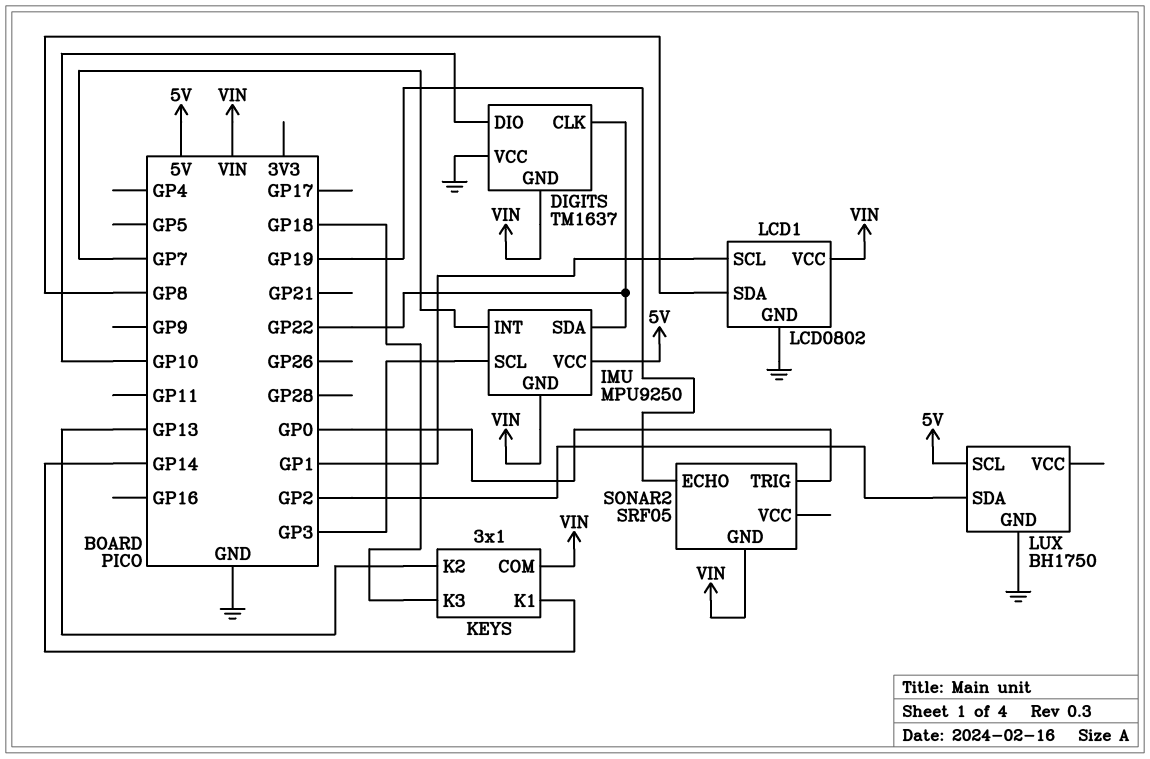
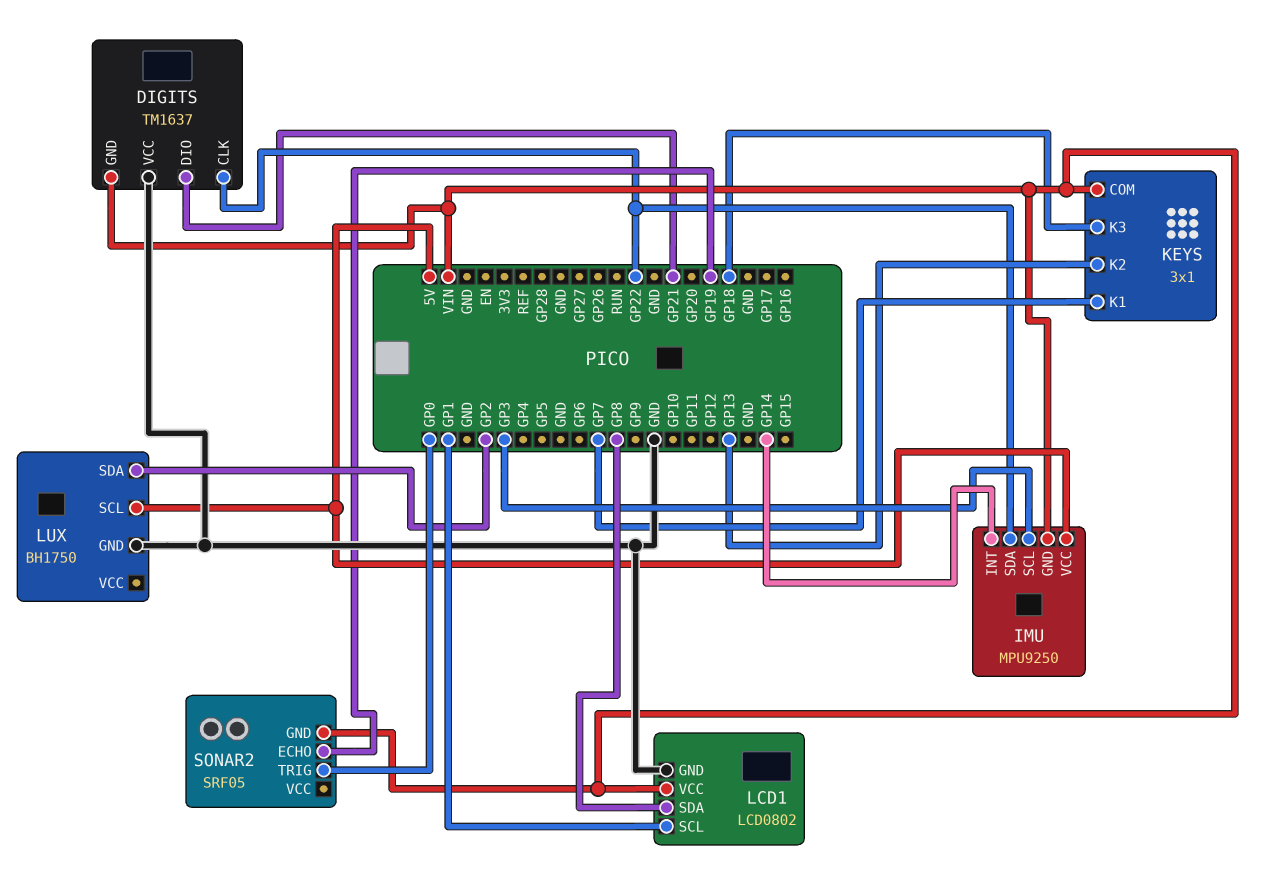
DIGITS pin DIO: GP10 -> GP21
IMU pin INT: GP7 -> GP14
KEYS pin K1: GP14 -> GP7

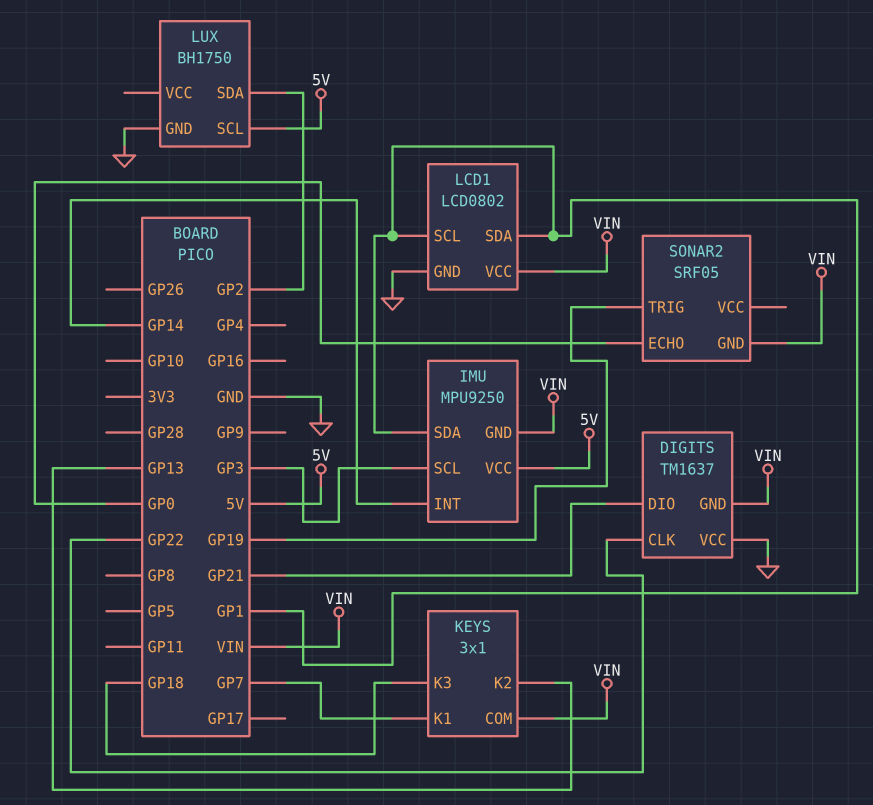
IMU pin SDA: GP22 -> GP1
LCD1 pin SDA: GP8 -> GP1
SONAR2 pin ECHO: GP19 -> GP0
SONAR2 pin TRIG: GP0 -> GP19

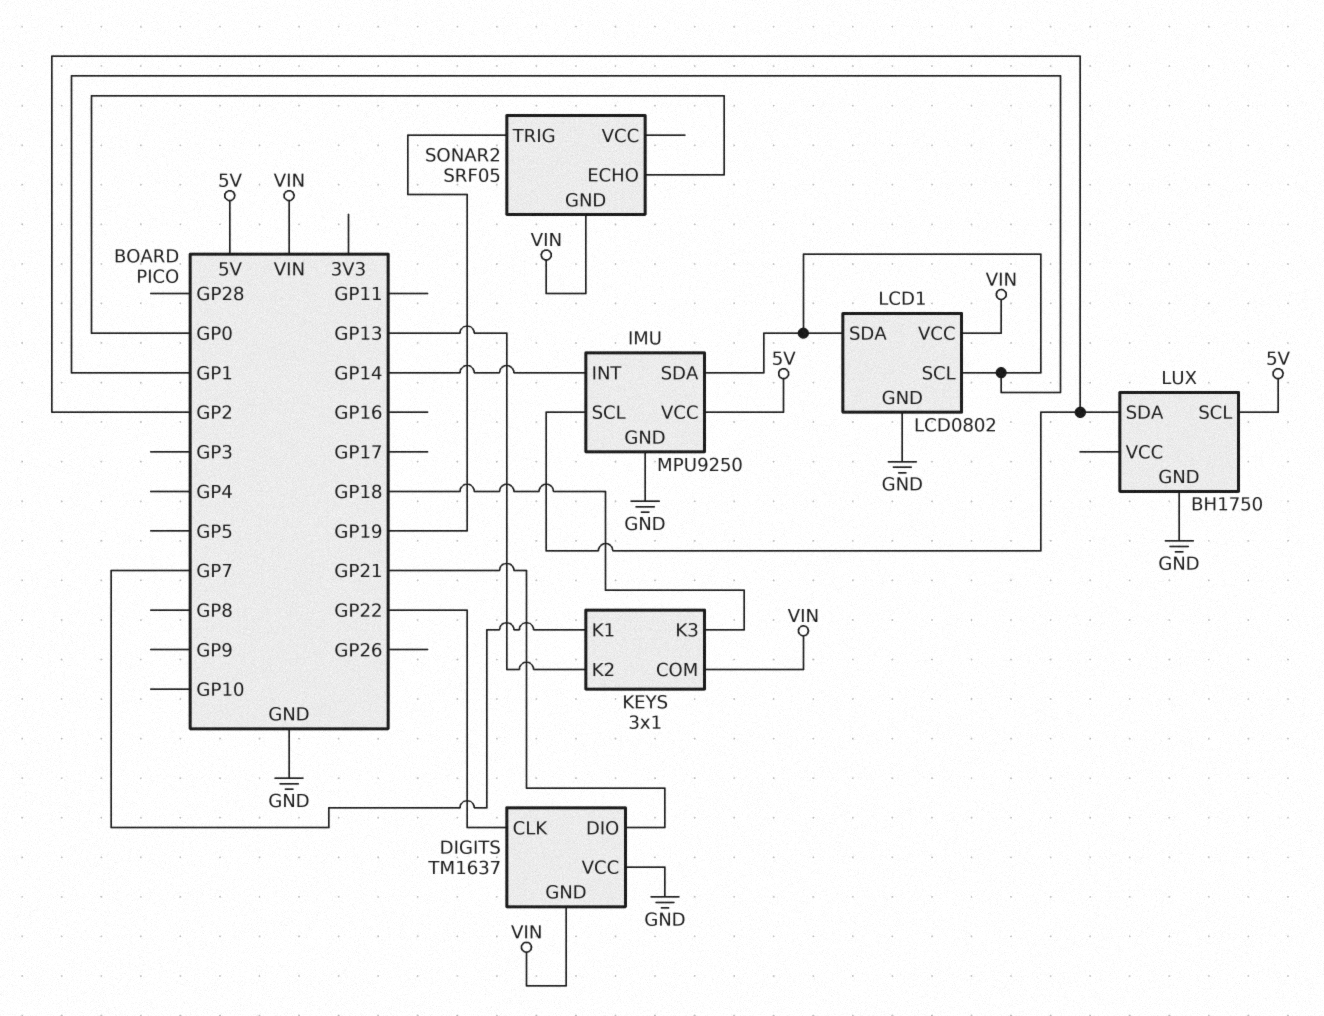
IMU pin GND: VIN -> GND
IMU pin SCL: GP3 -> GP2

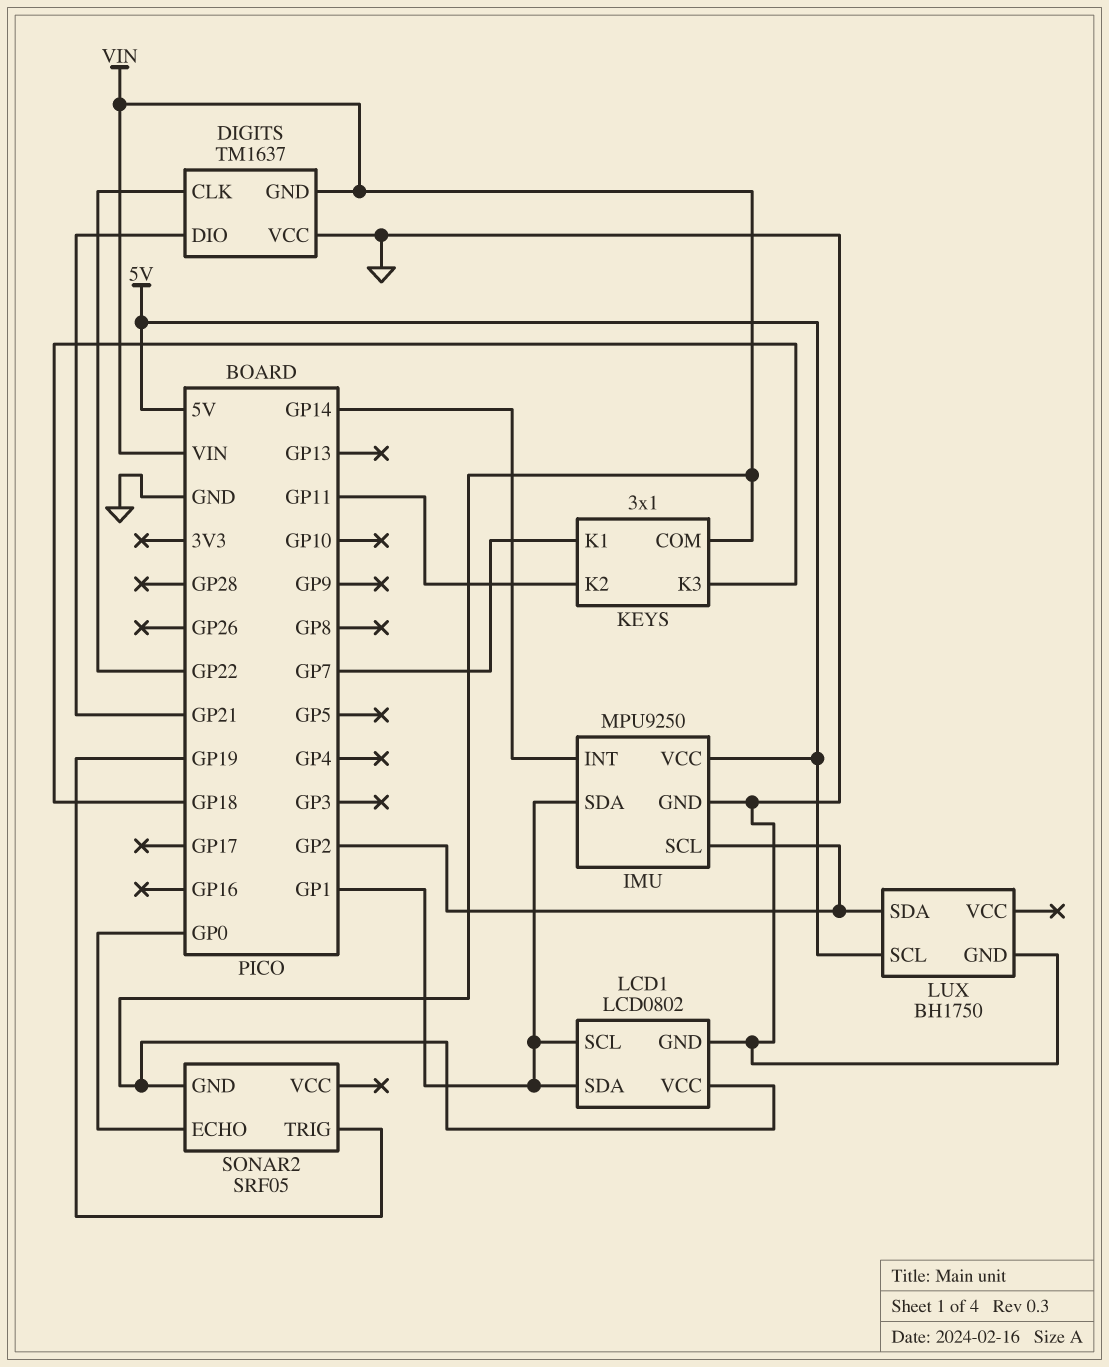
KEYS pin K2: GP13 -> GP11

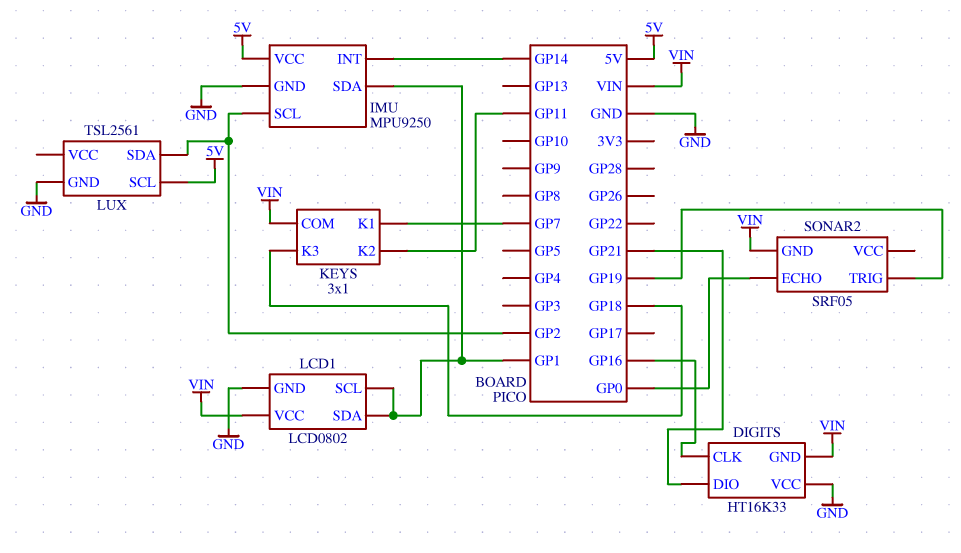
DIGITS: TM1637 -> HT16K33
DIGITS pin CLK: GP22 -> GP16
LUX: BH1750 -> TSL2561

